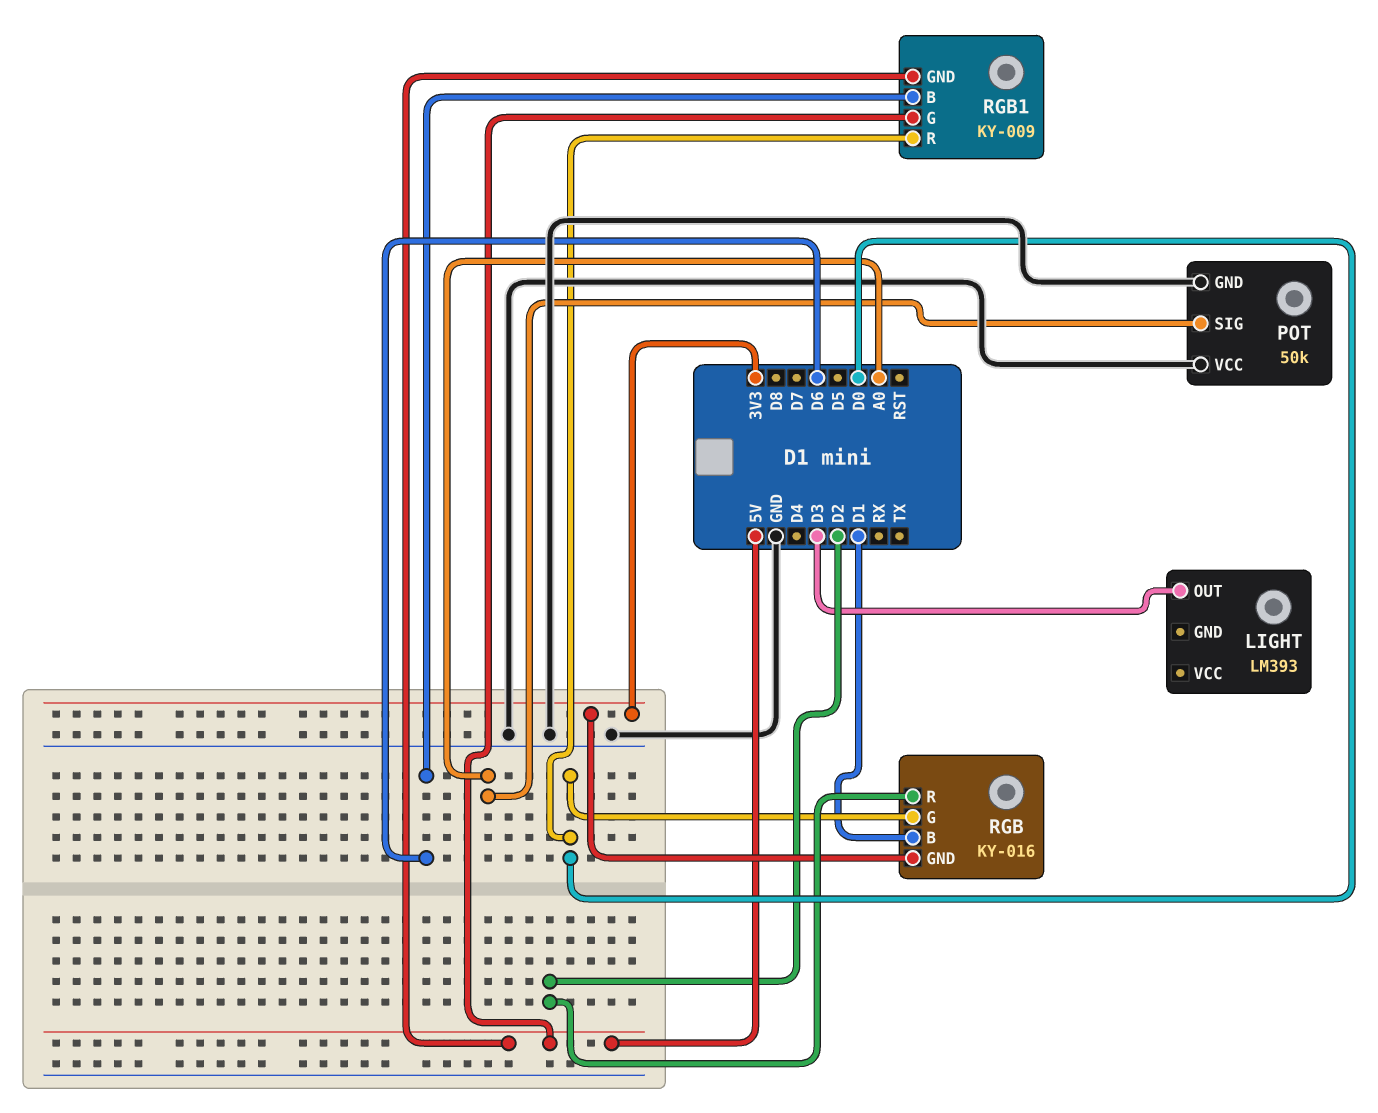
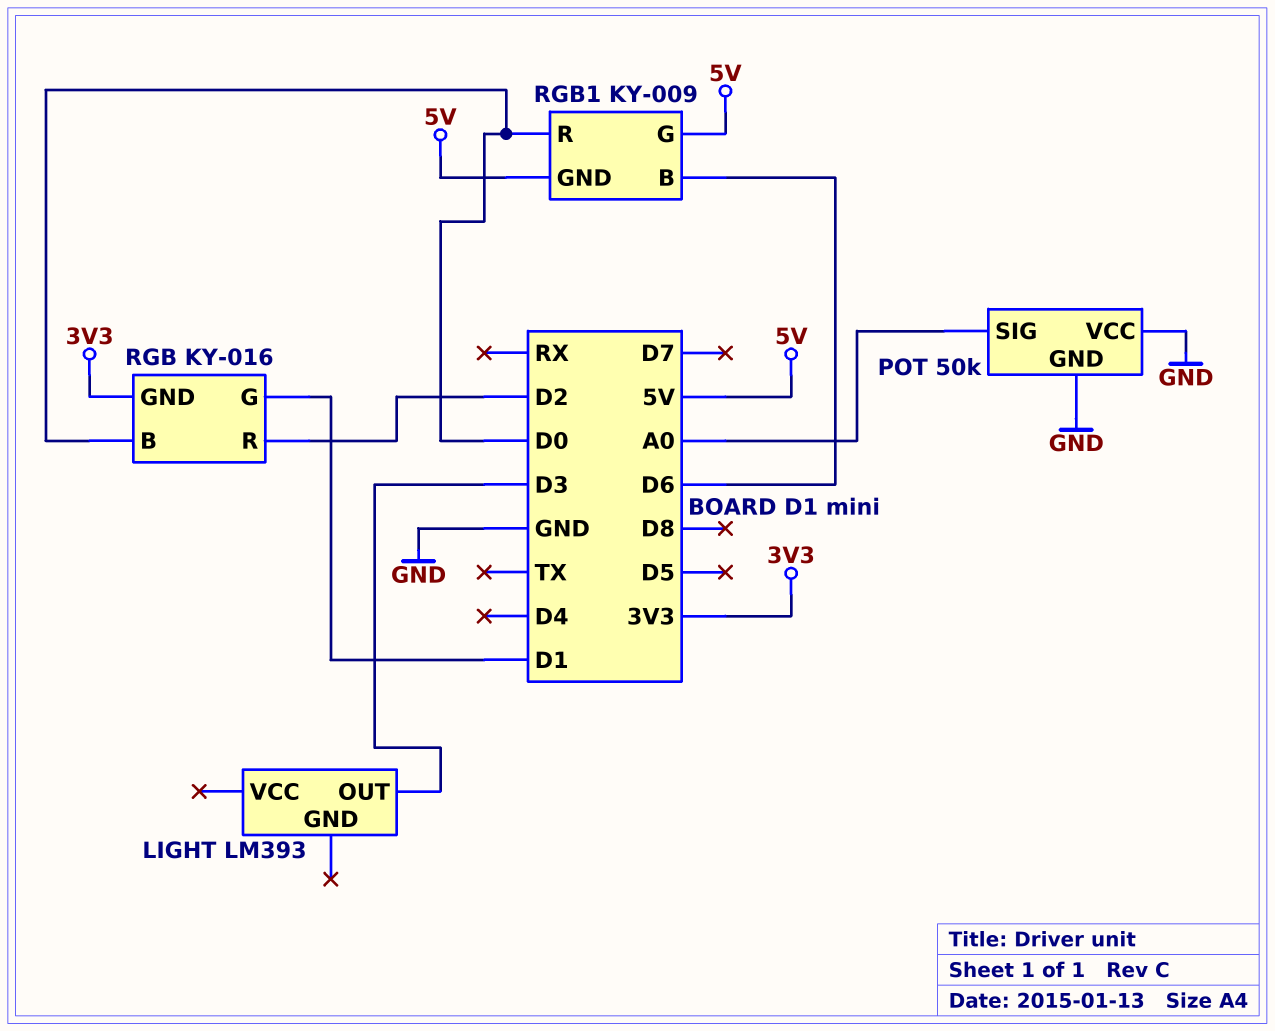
RGB pin B: D1 -> D0
RGB pin G: D0 -> D1

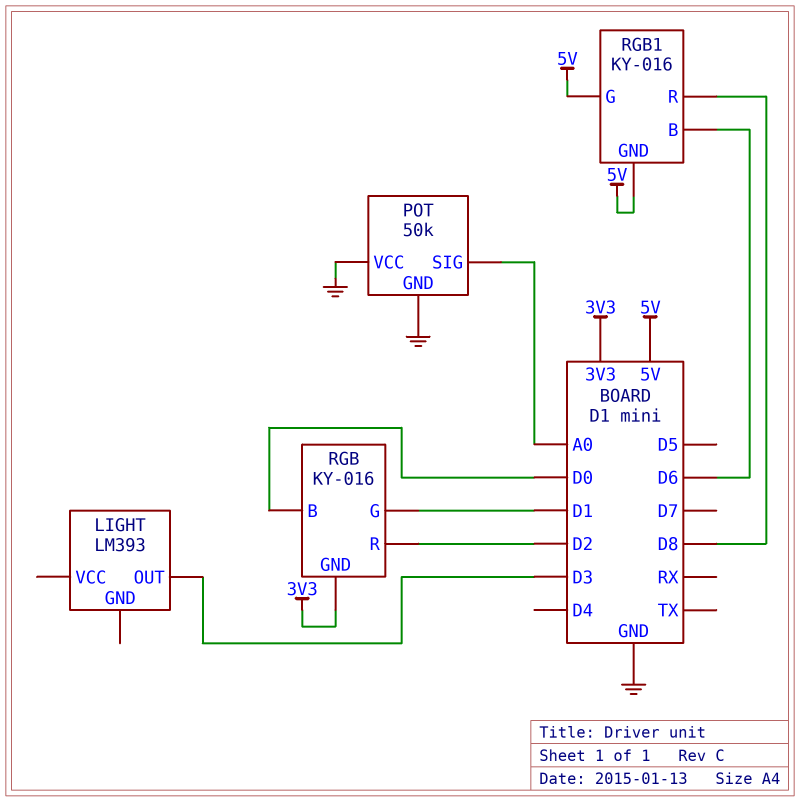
RGB1: KY-009 -> KY-016
RGB1 pin R: D0 -> D8

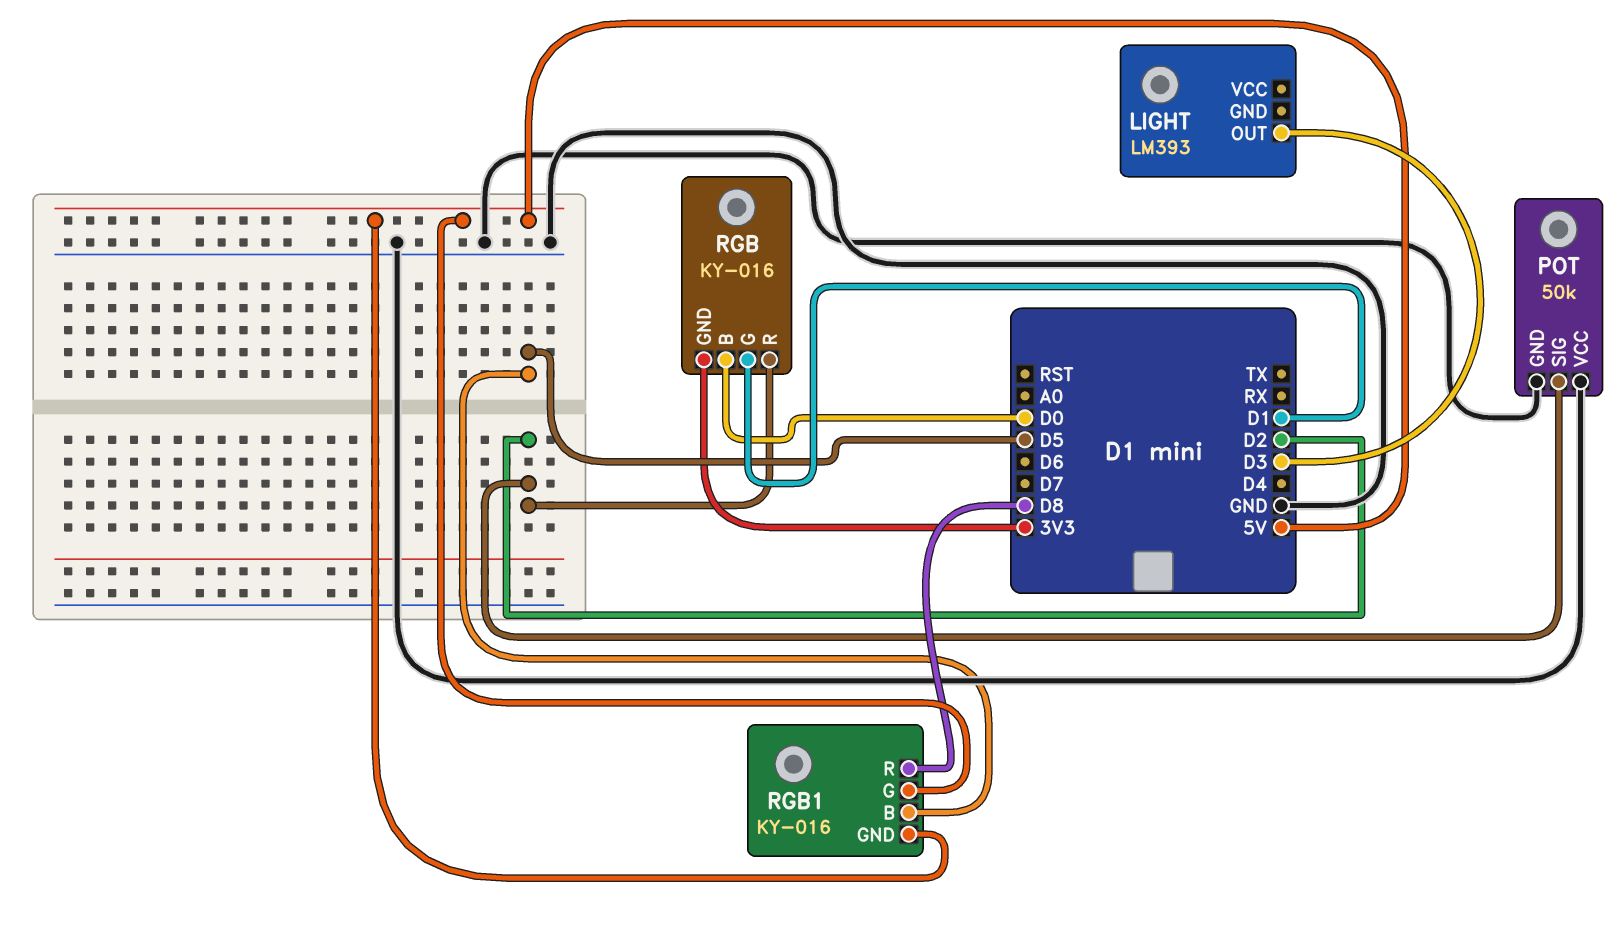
POT pin SIG: A0 -> D2
RGB1 pin B: D6 -> D5

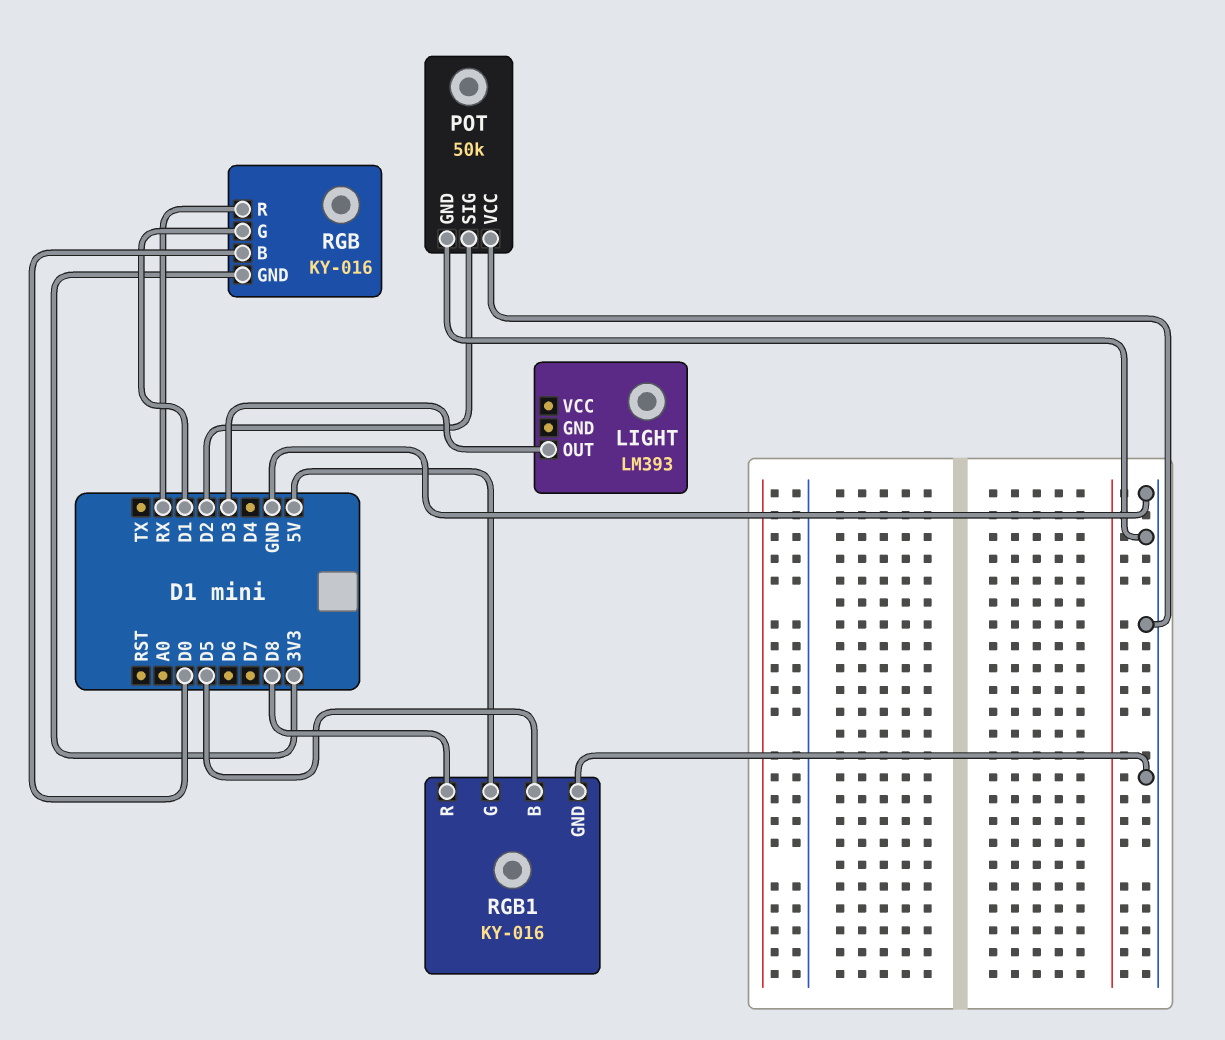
RGB pin R: D2 -> RX
RGB1 pin GND: 5V -> GND

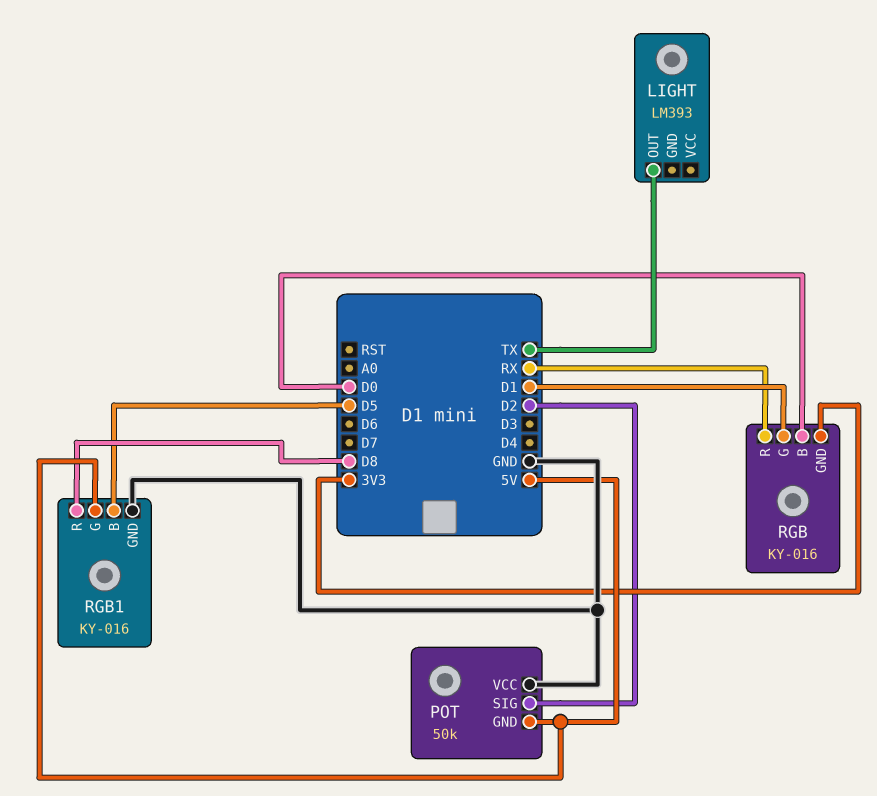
LIGHT pin OUT: D3 -> TX
POT pin GND: GND -> 5V

